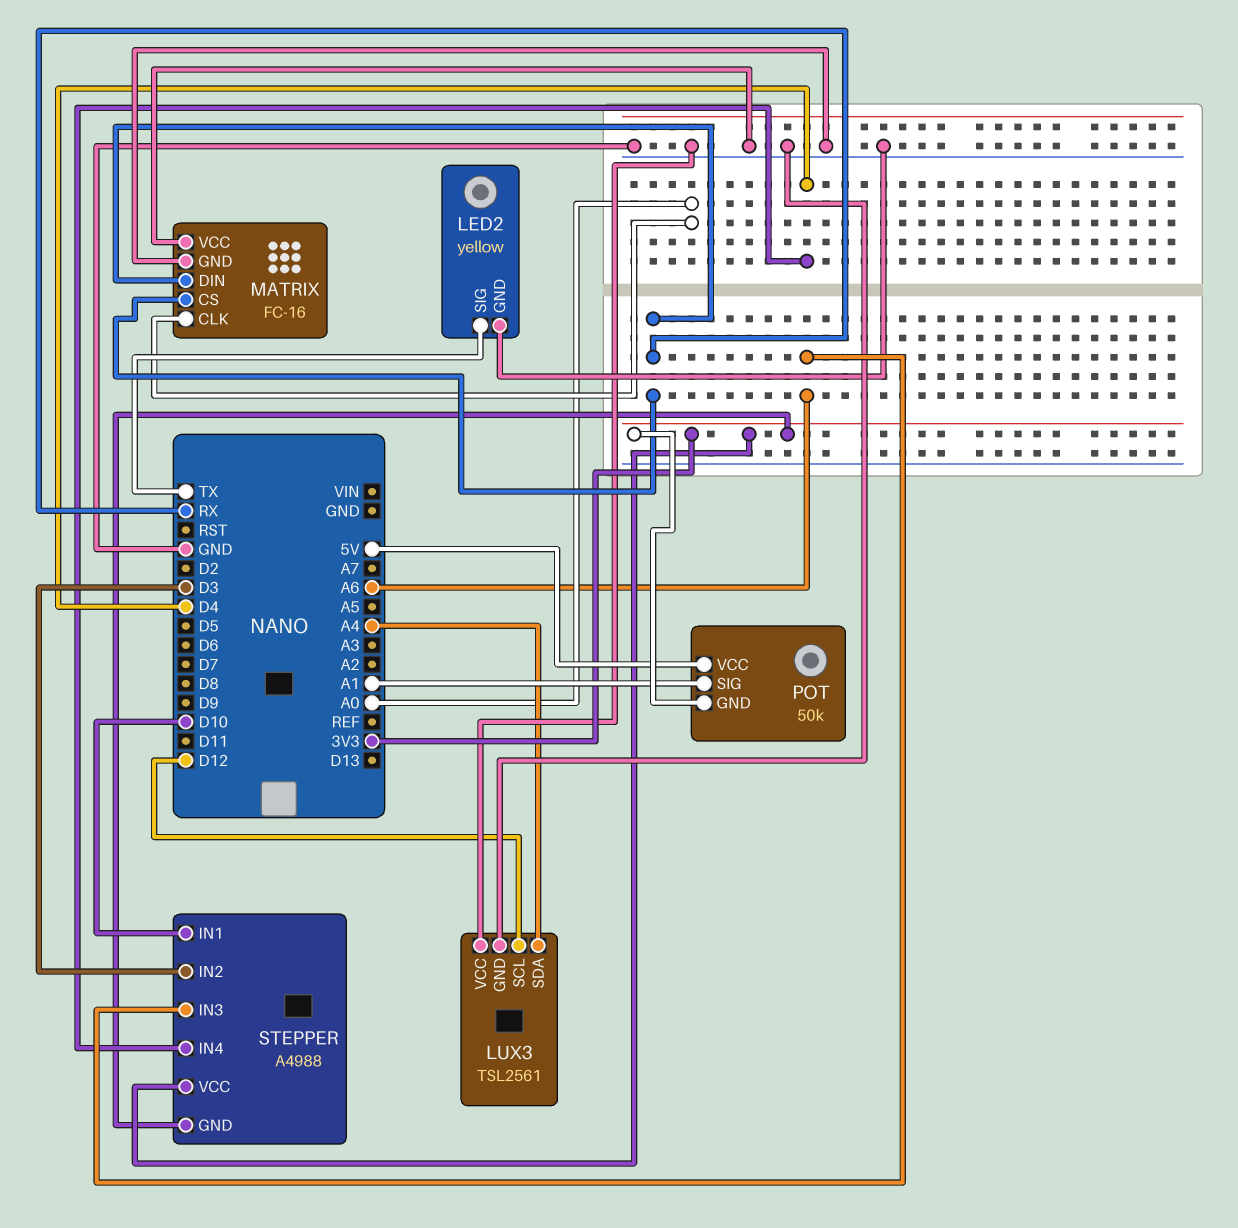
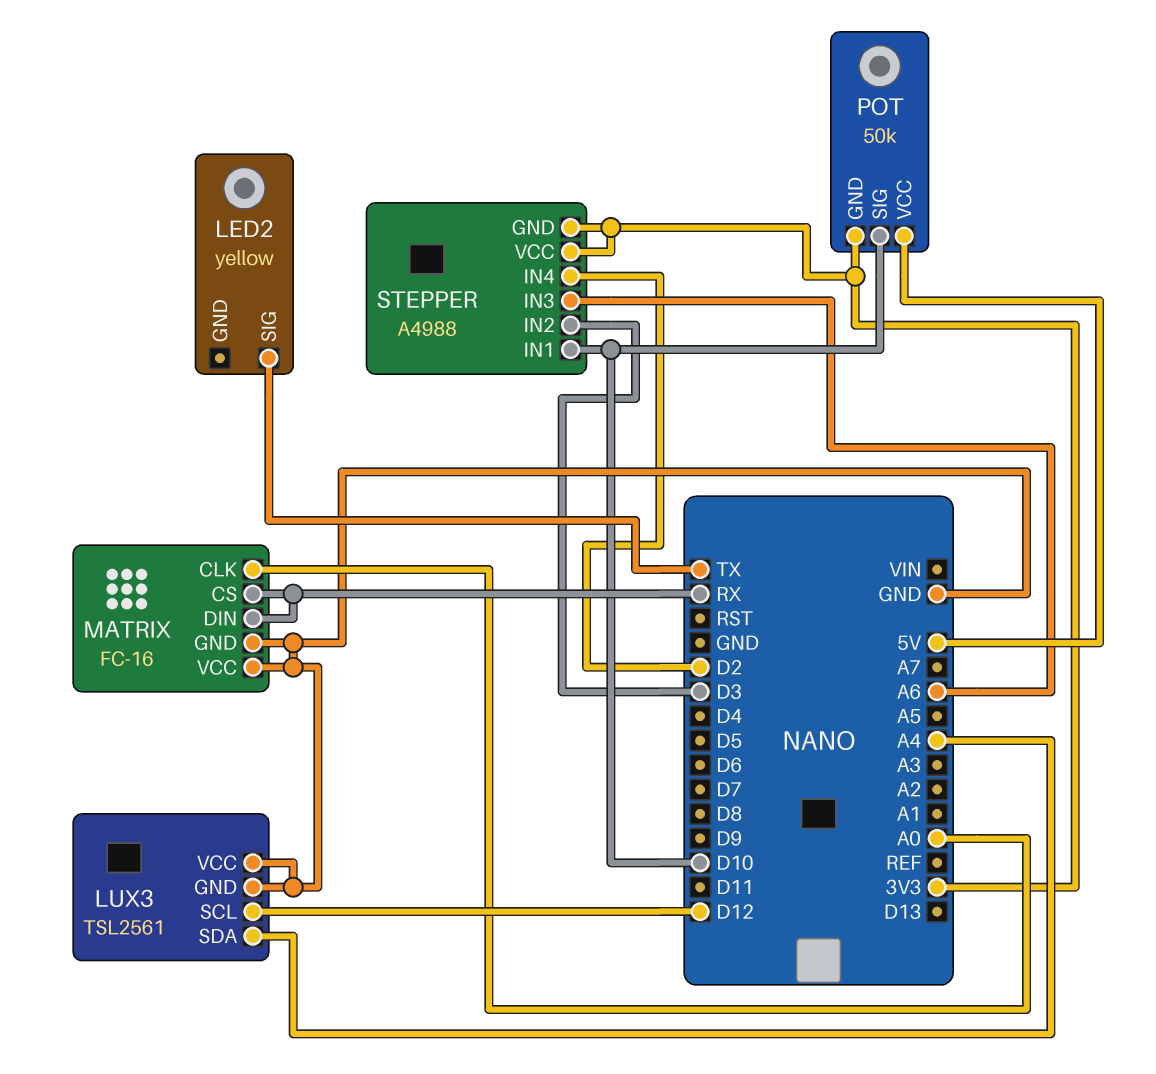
LED2 pin GND: GND -> none
POT pin SIG: A1 -> D10
STEPPER pin IN4: D4 -> D2

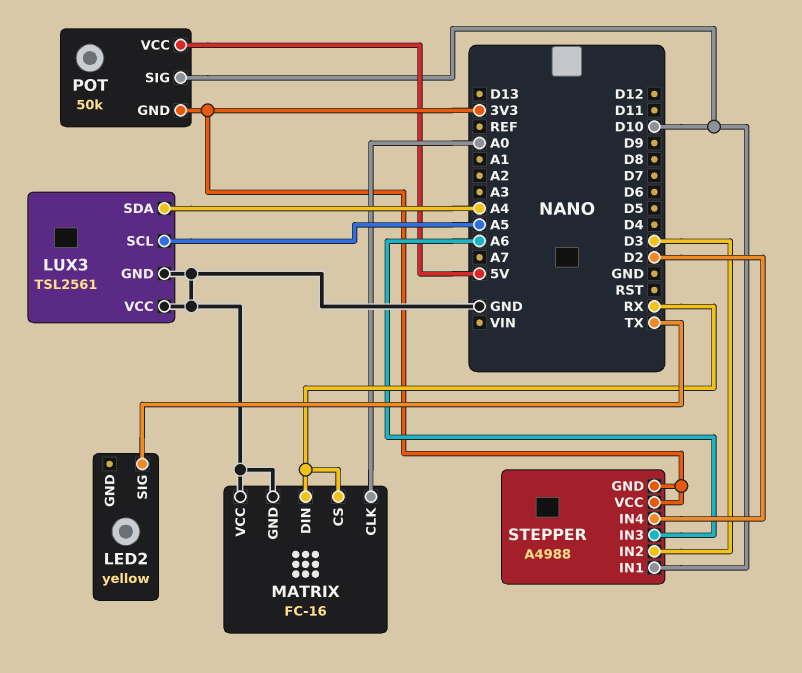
LUX3 pin SCL: D12 -> A5

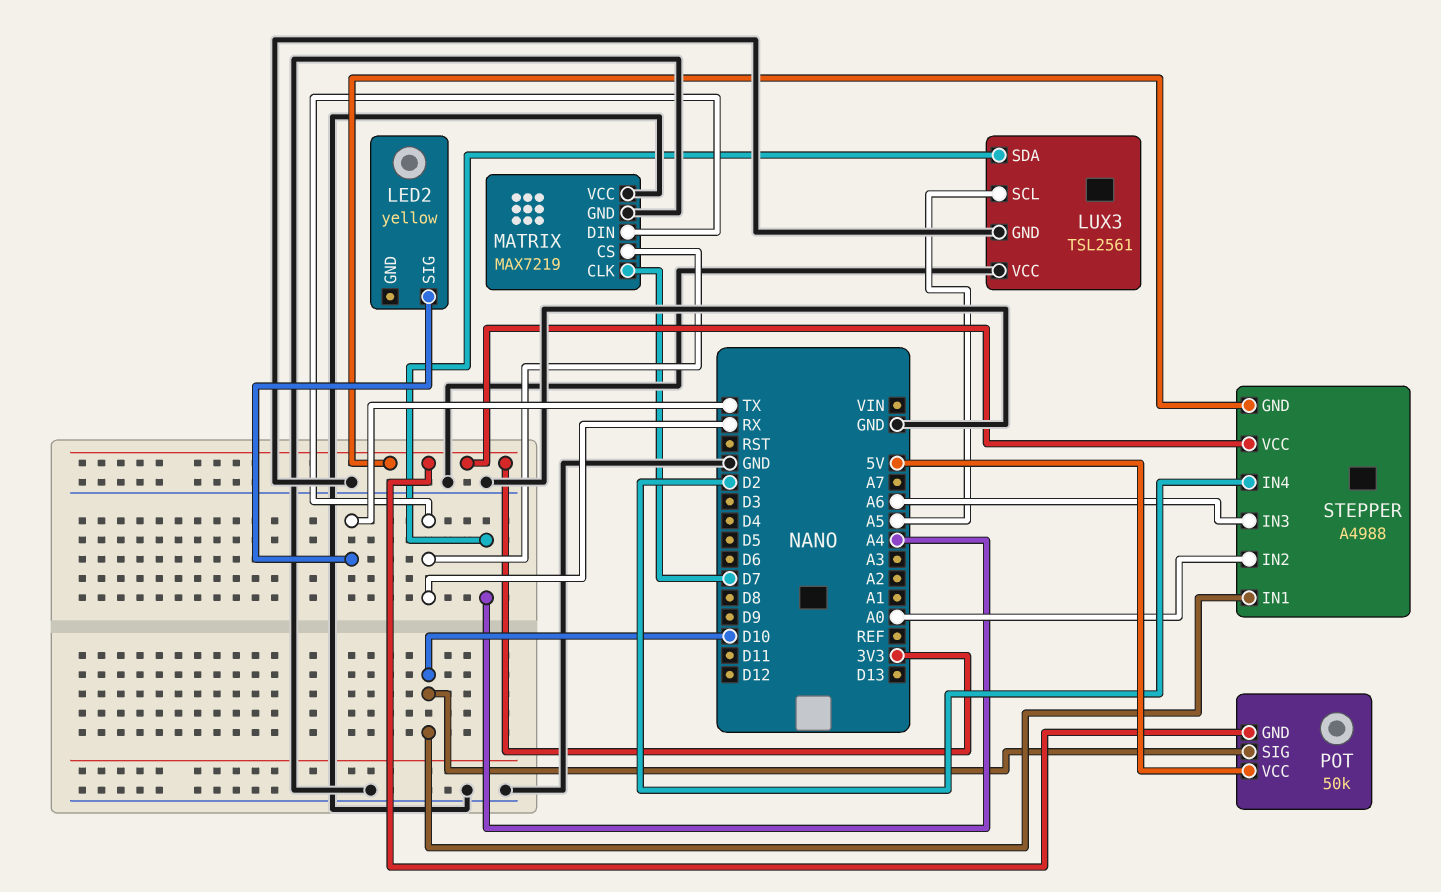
MATRIX: FC-16 -> MAX7219
MATRIX pin CLK: A0 -> D7
STEPPER pin IN2: D3 -> A0

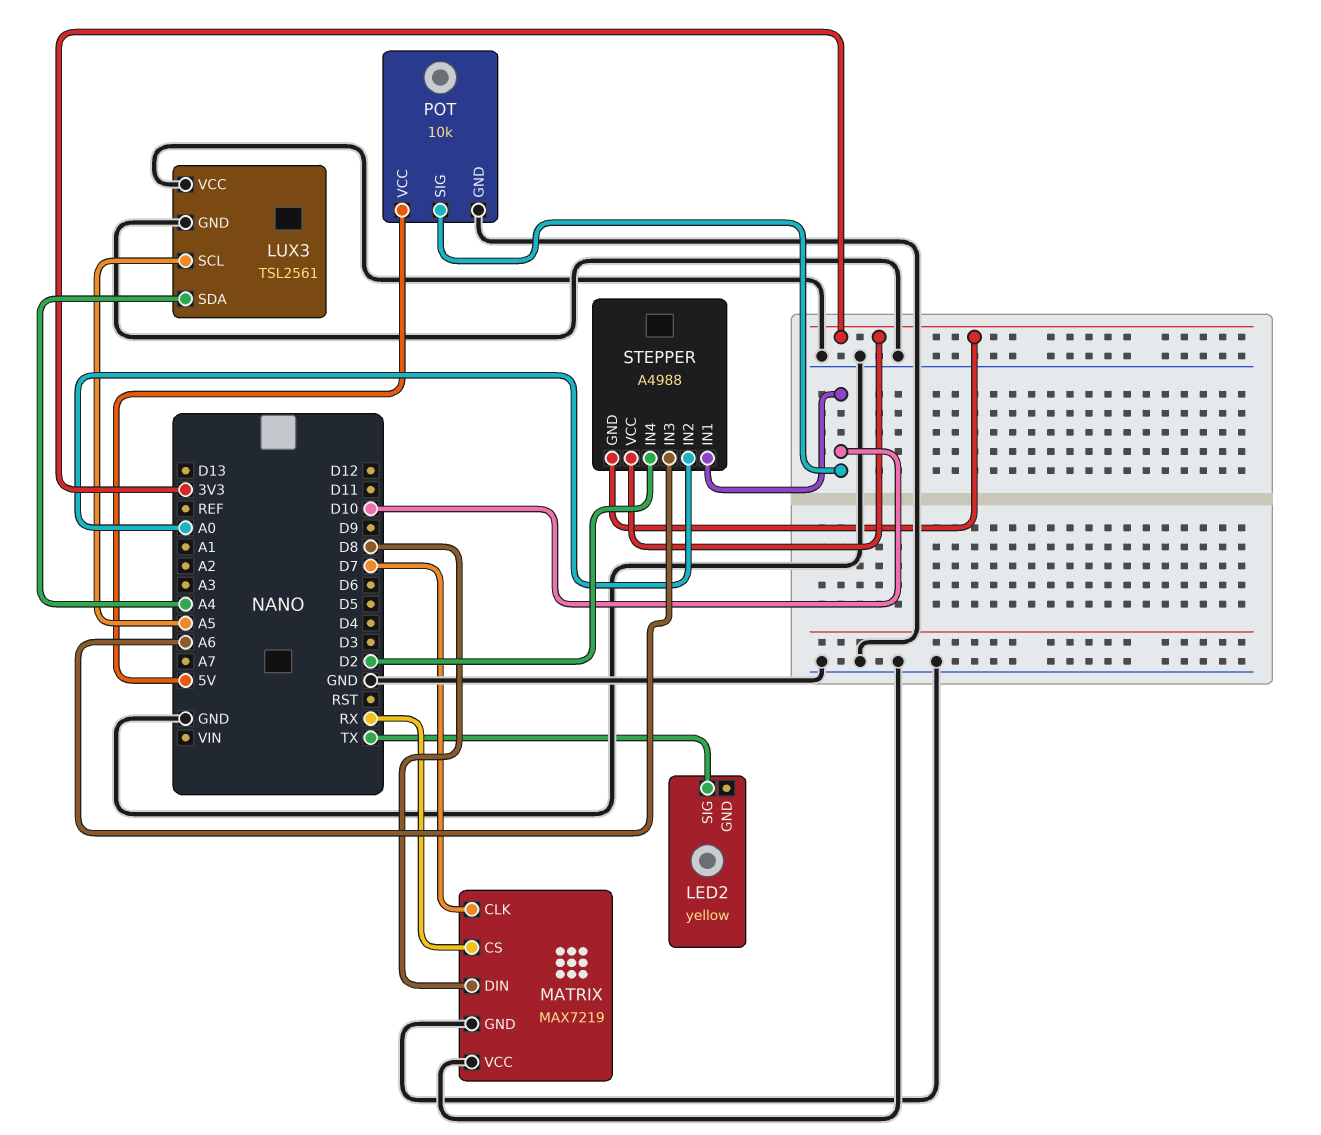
MATRIX pin DIN: RX -> D8
POT: 50k -> 10k
POT pin GND: 3V3 -> GND

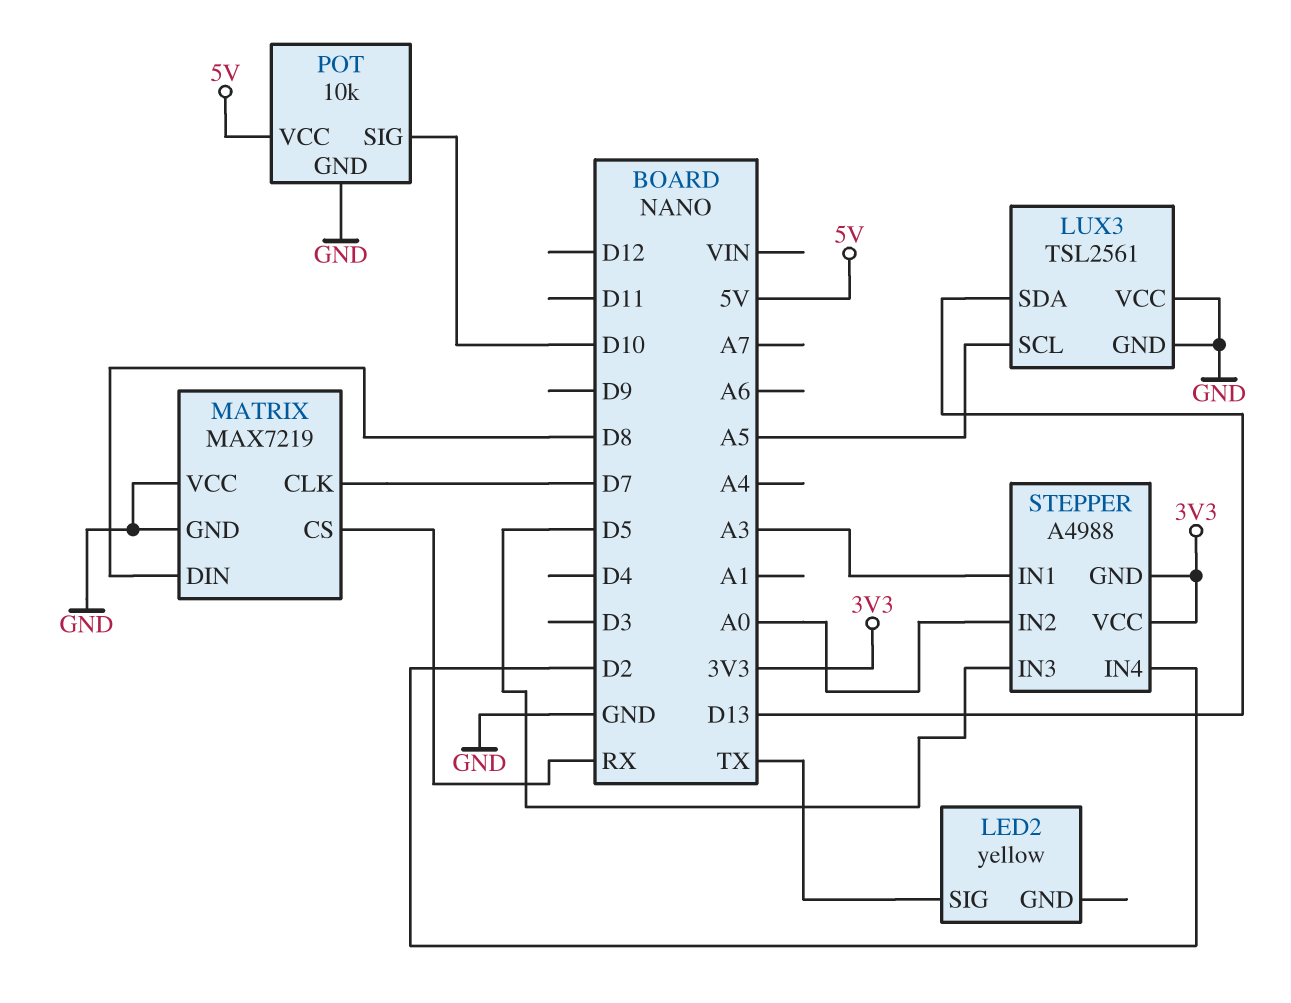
LUX3 pin SDA: A4 -> D13
STEPPER pin IN1: D10 -> A3
STEPPER pin IN3: A6 -> D5

